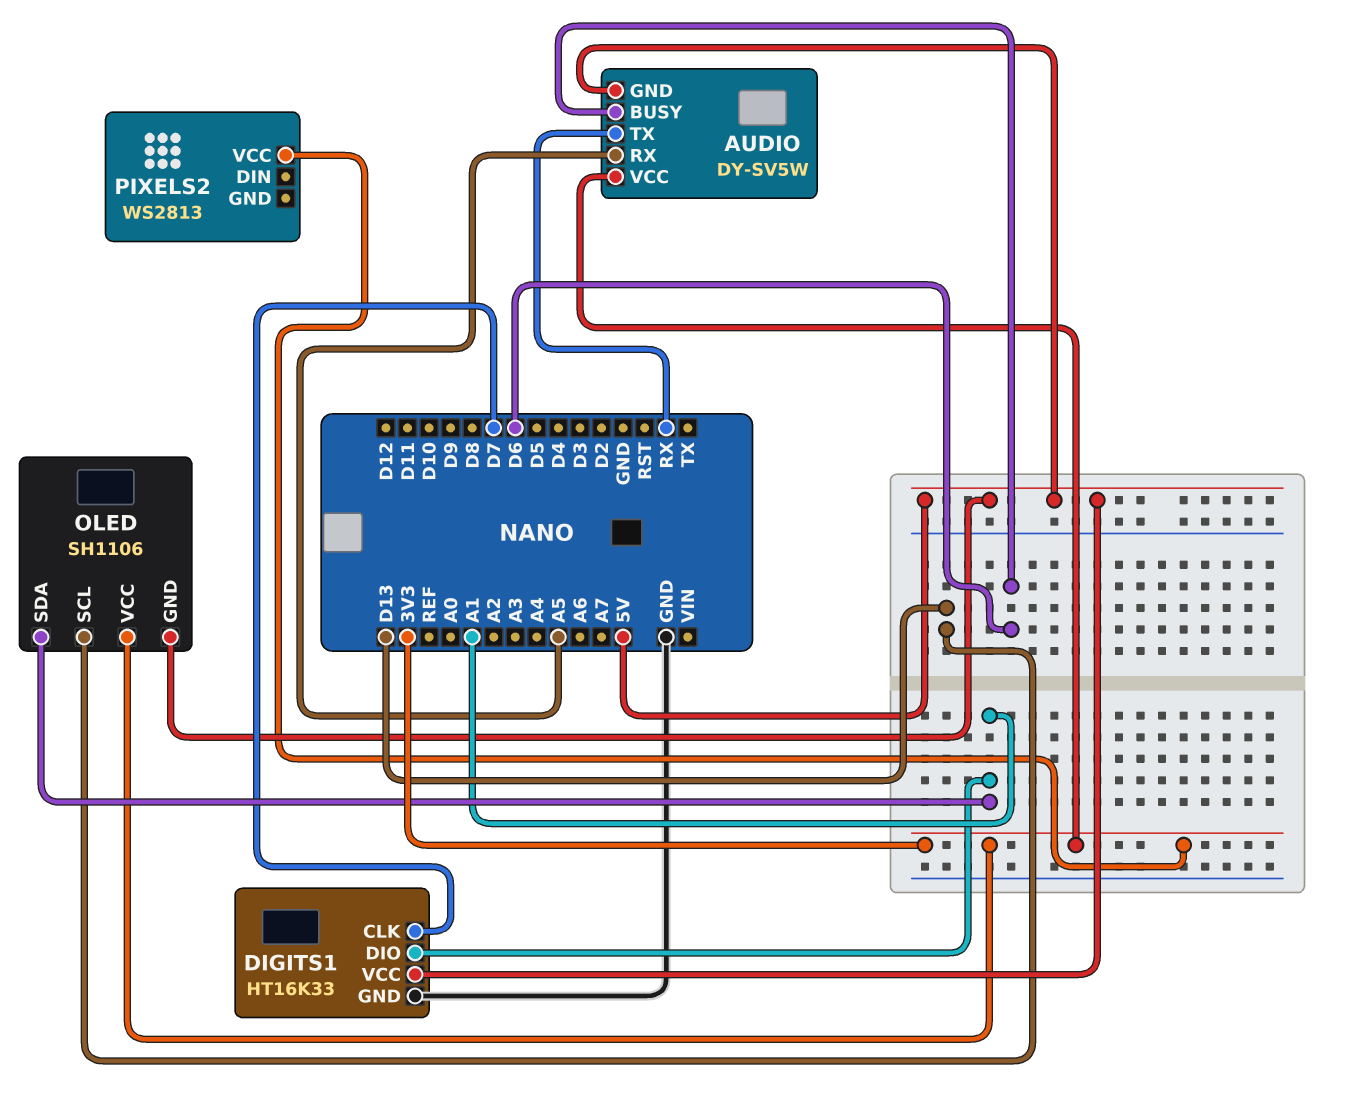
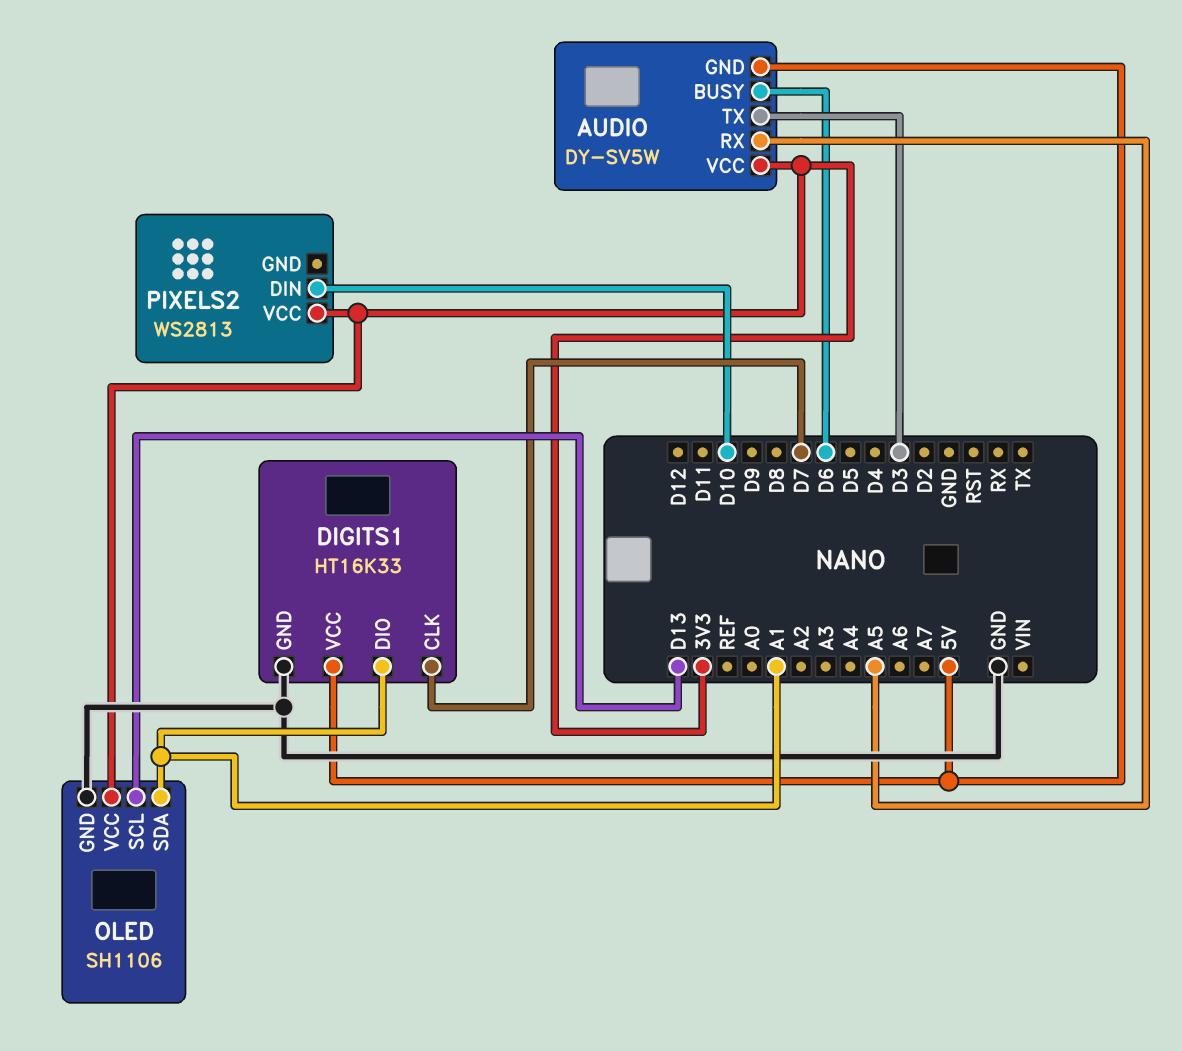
AUDIO pin TX: RX -> D3
OLED pin GND: 5V -> GND
PIXELS2 pin DIN: none -> D10

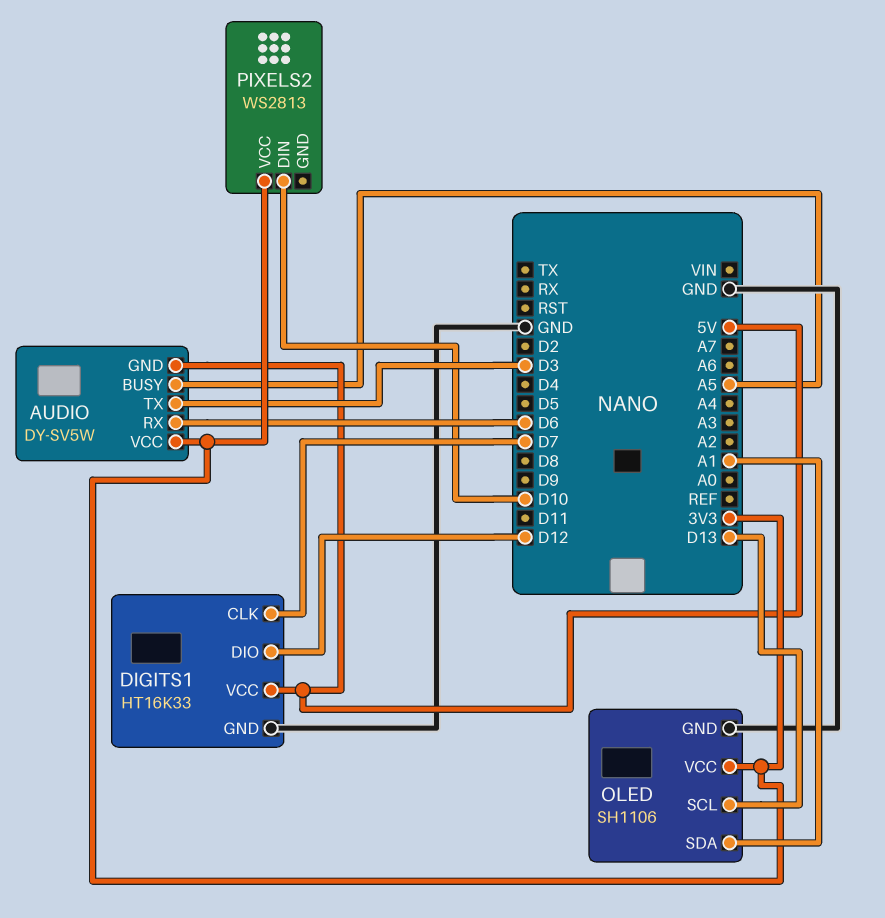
AUDIO pin BUSY: D6 -> A5
AUDIO pin RX: A5 -> D6
DIGITS1 pin DIO: A1 -> D12

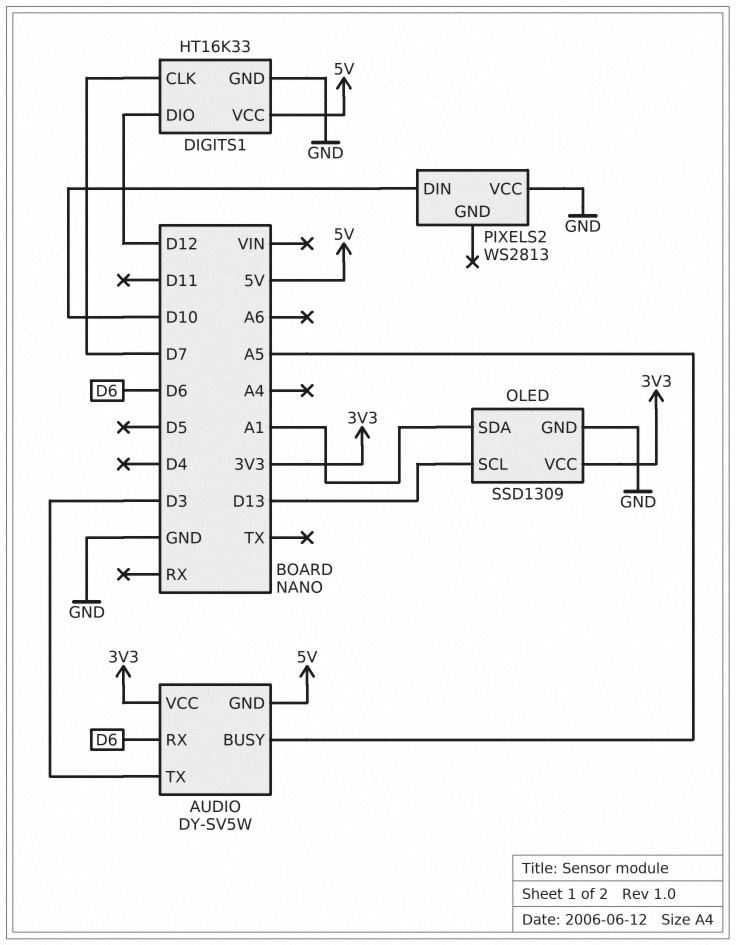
OLED: SH1106 -> SSD1309
PIXELS2 pin VCC: 3V3 -> GND

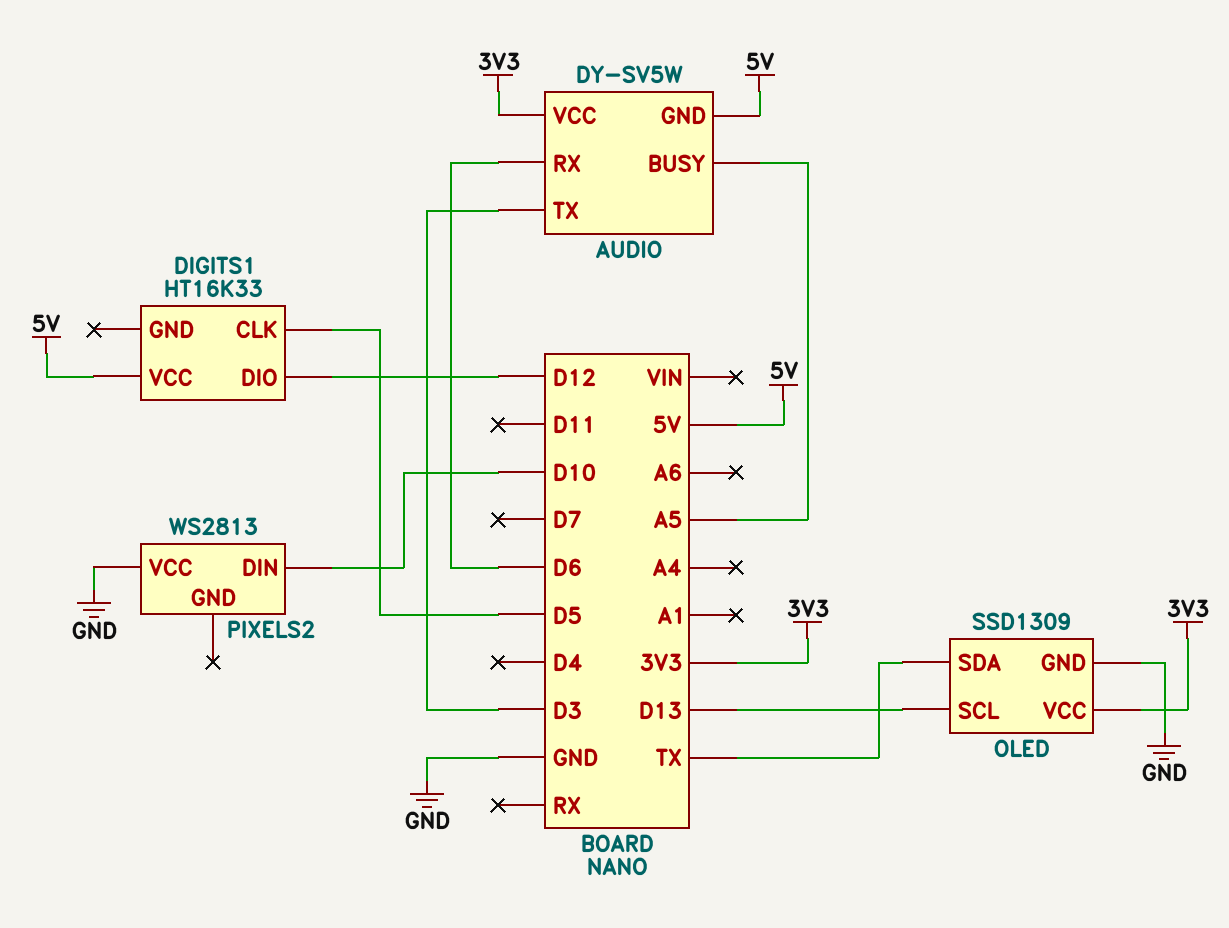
DIGITS1 pin CLK: D7 -> D5
DIGITS1 pin GND: GND -> none
OLED pin SDA: A1 -> TX

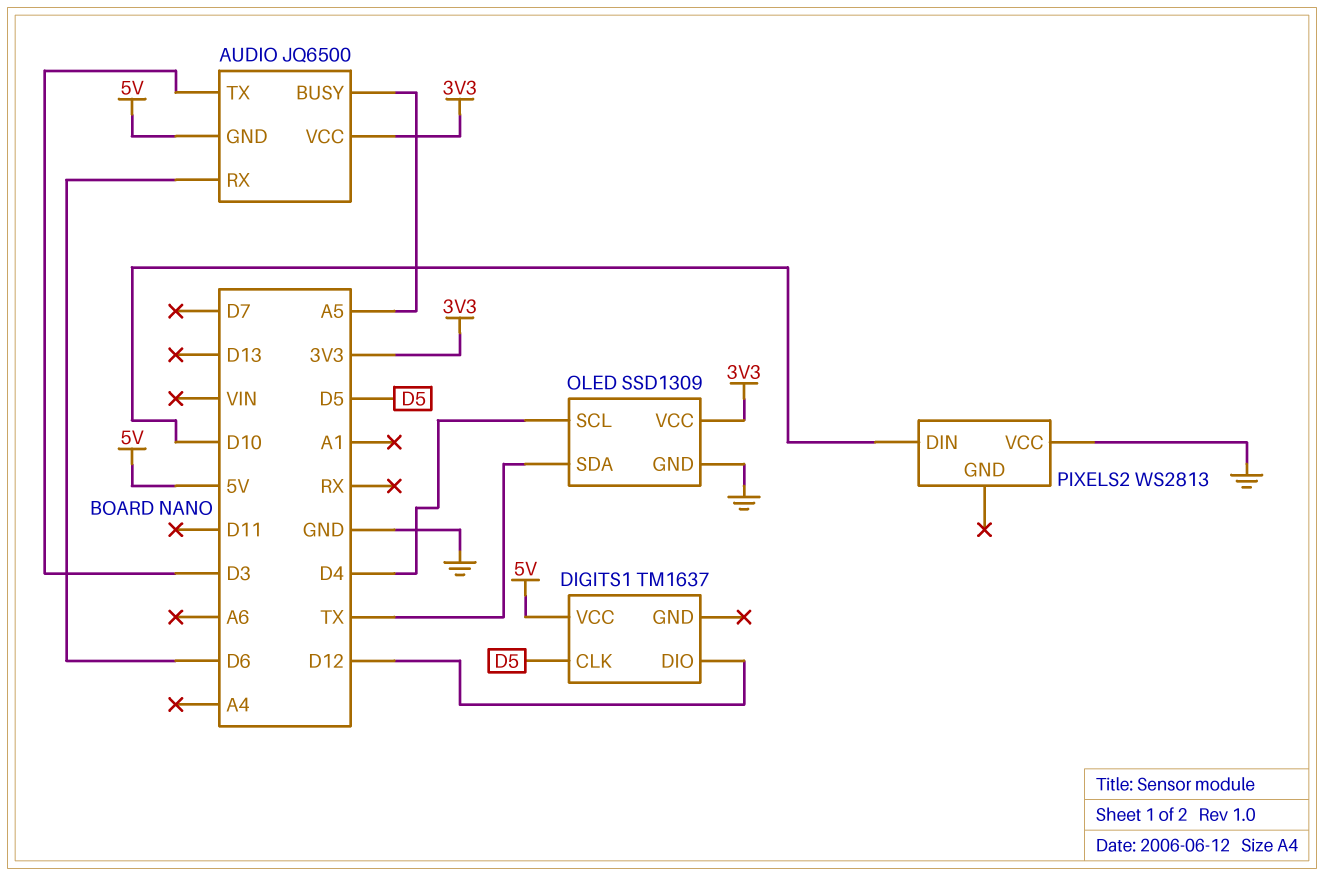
AUDIO: DY-SV5W -> JQ6500
DIGITS1: HT16K33 -> TM1637
OLED pin SCL: D13 -> D4

